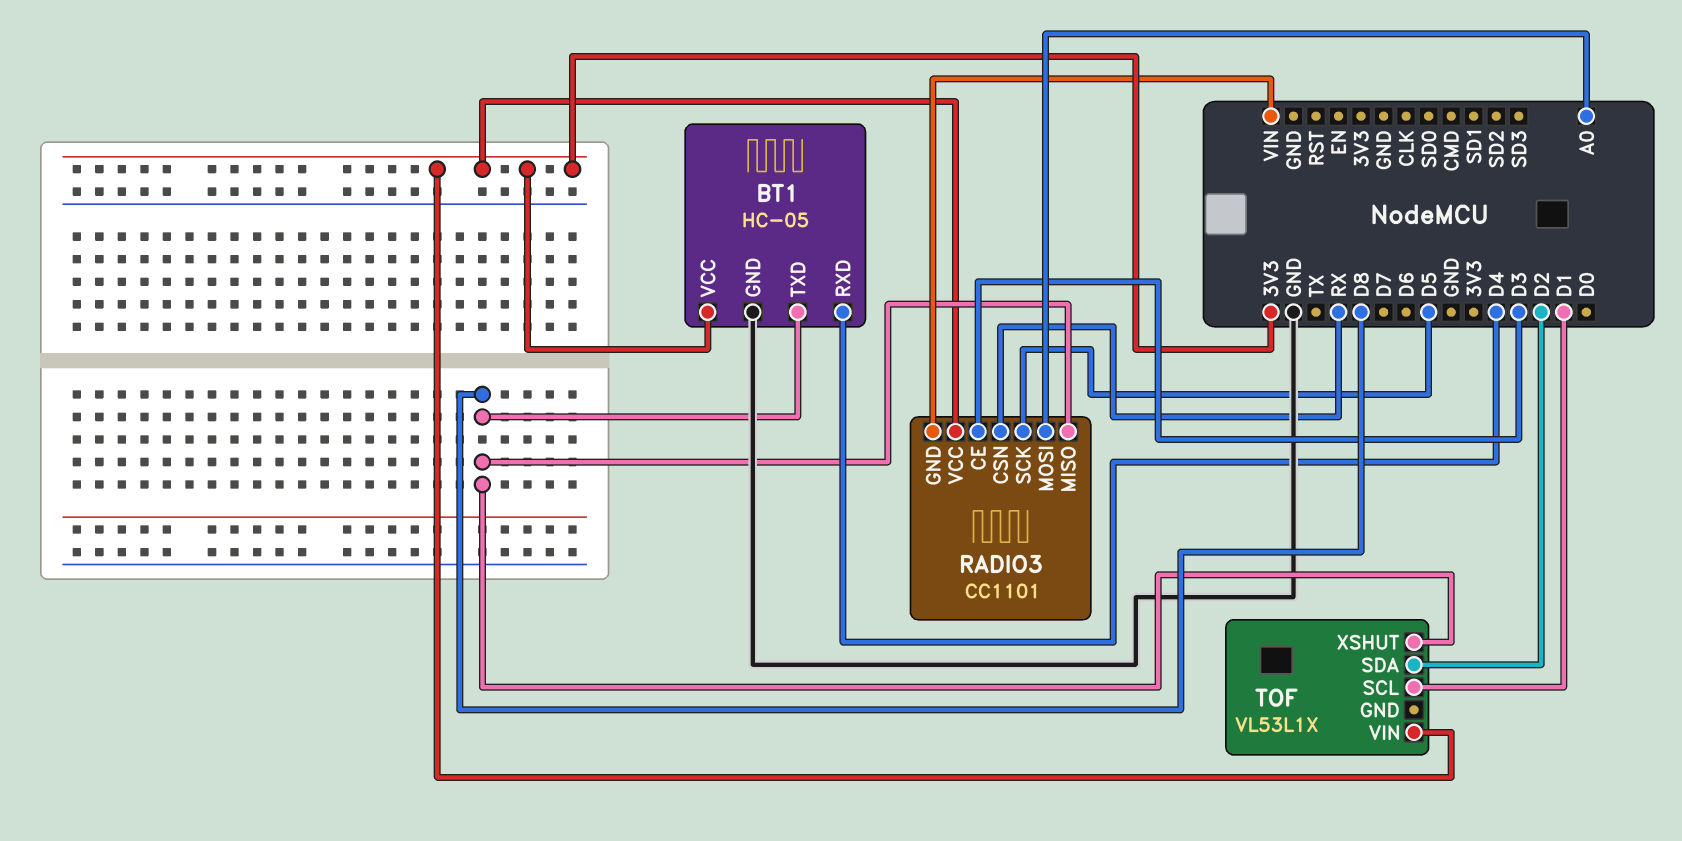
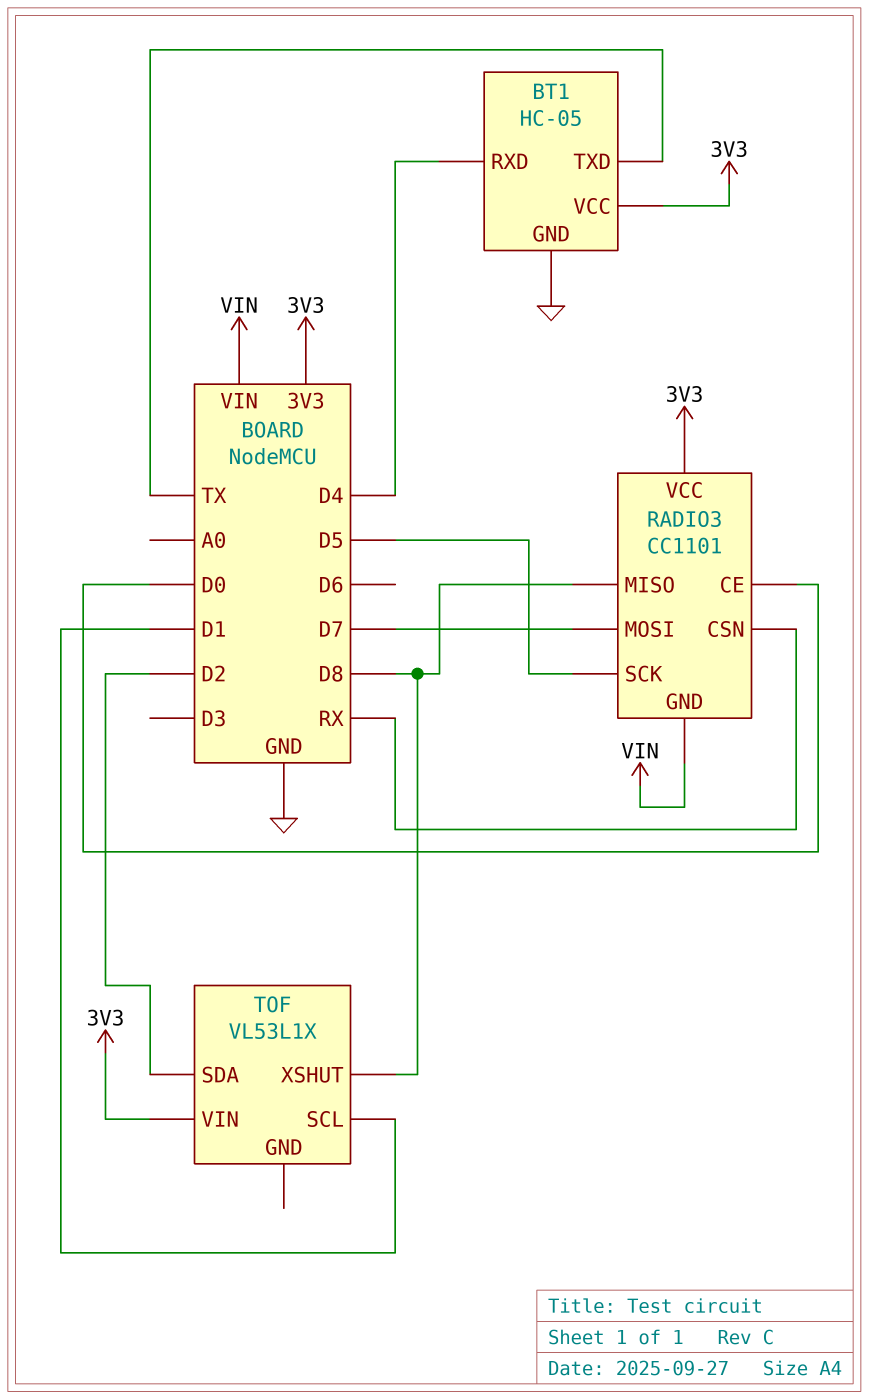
BT1 pin TXD: D8 -> TX
RADIO3 pin CE: D3 -> D0
RADIO3 pin MOSI: A0 -> D7

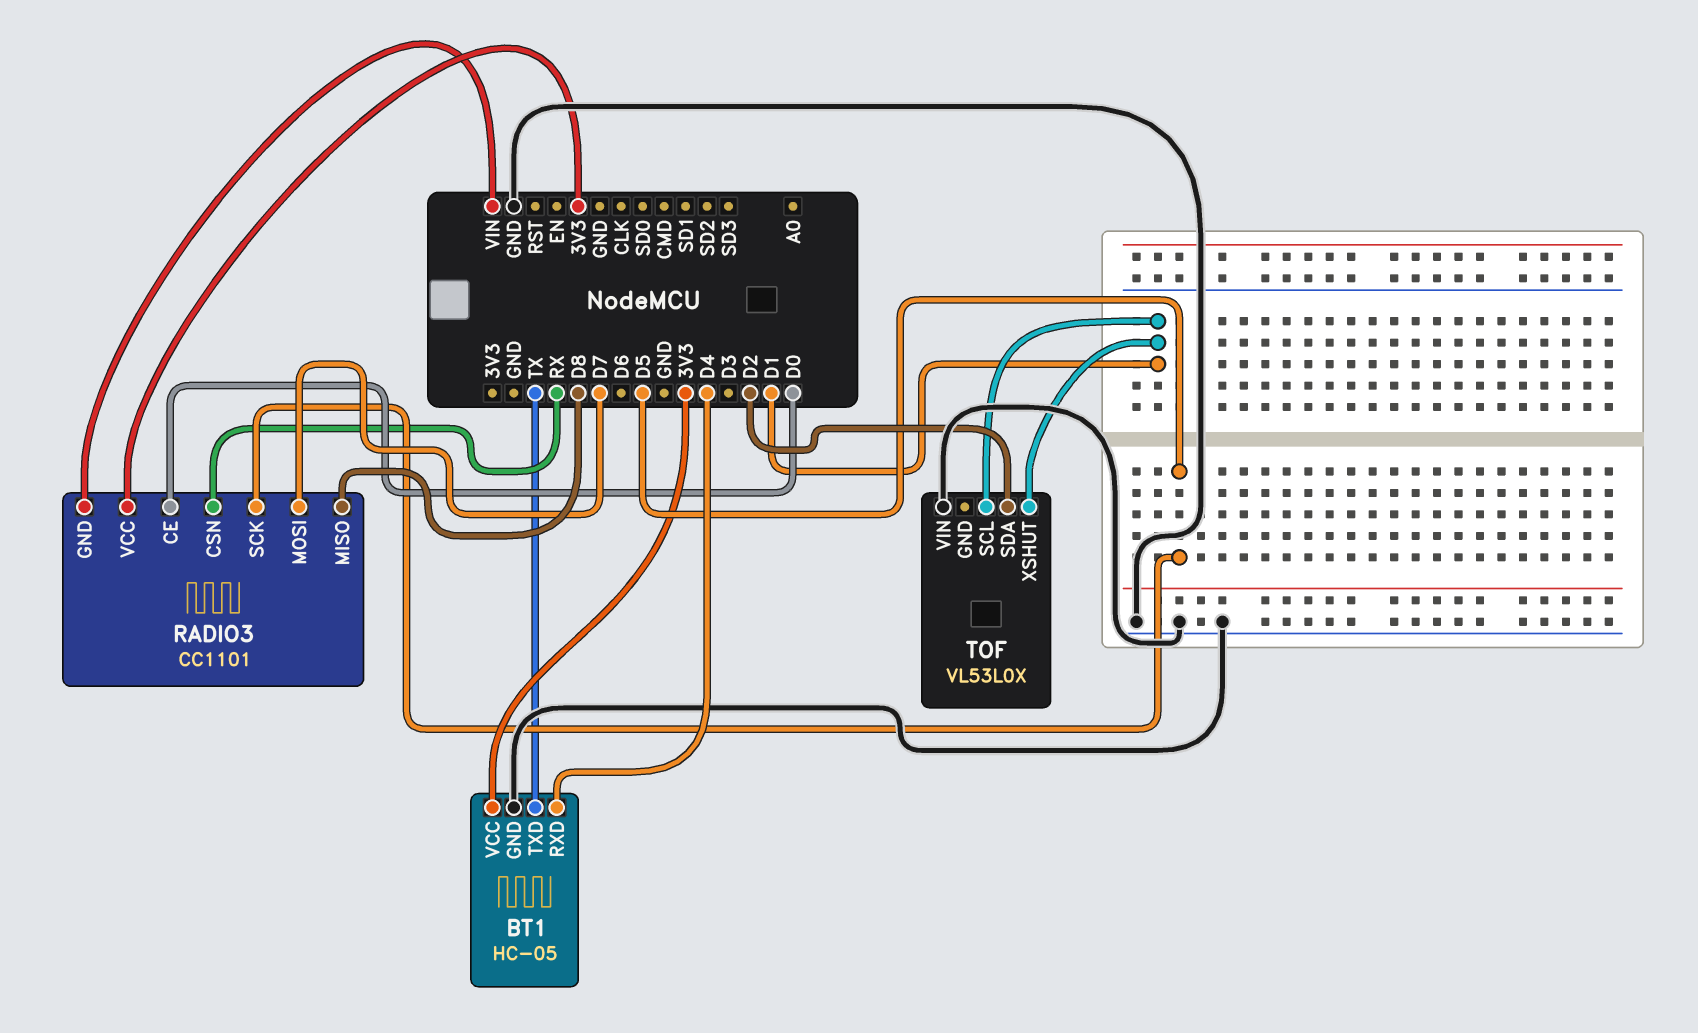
TOF: VL53L1X -> VL53L0X
TOF pin VIN: 3V3 -> GND
TOF pin XSHUT: D8 -> D1

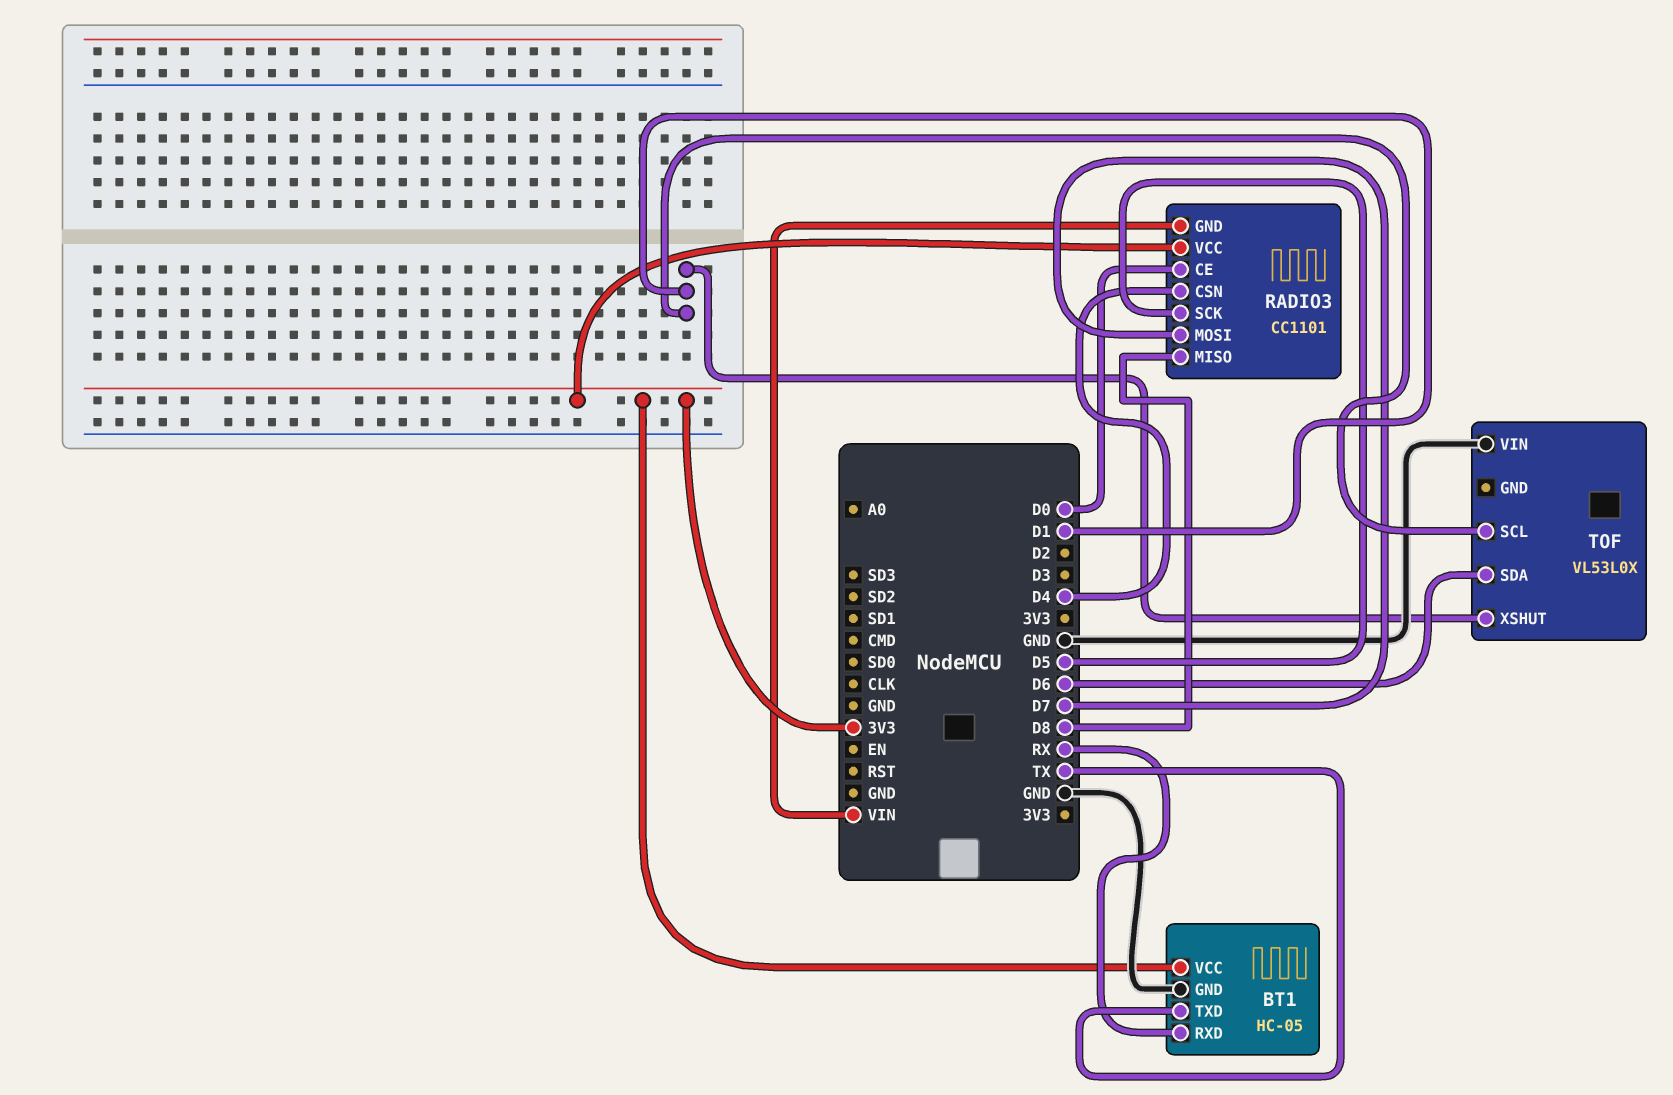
BT1 pin RXD: D4 -> RX
RADIO3 pin CSN: RX -> D4
TOF pin SDA: D2 -> D6

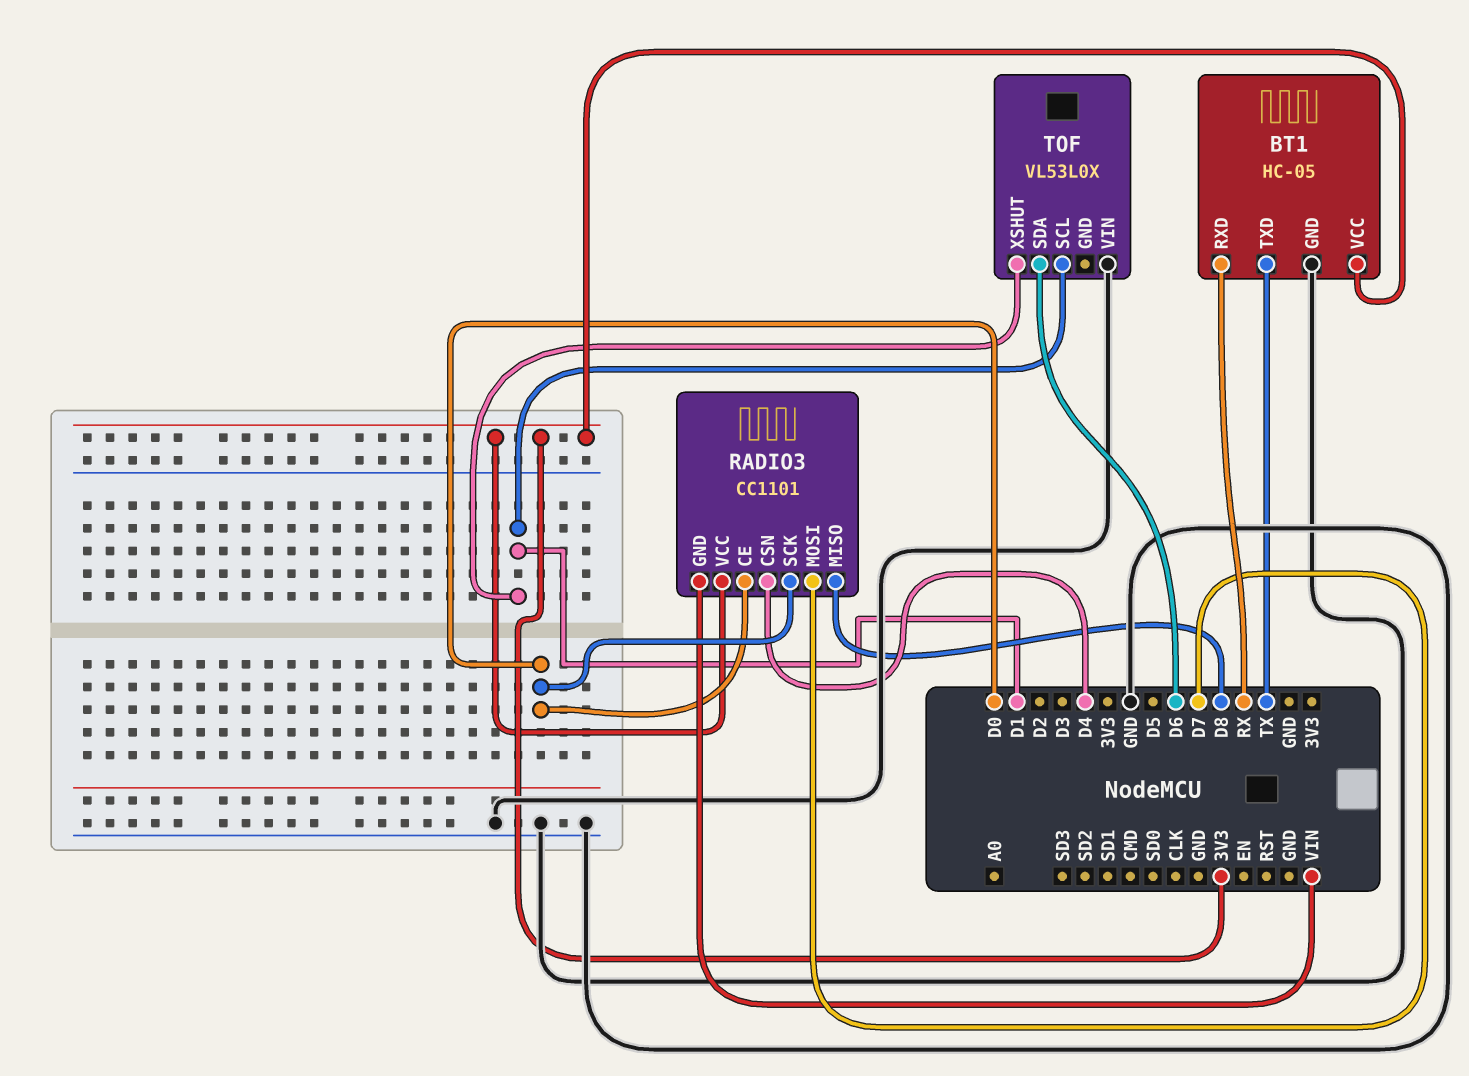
RADIO3 pin SCK: D5 -> D0

